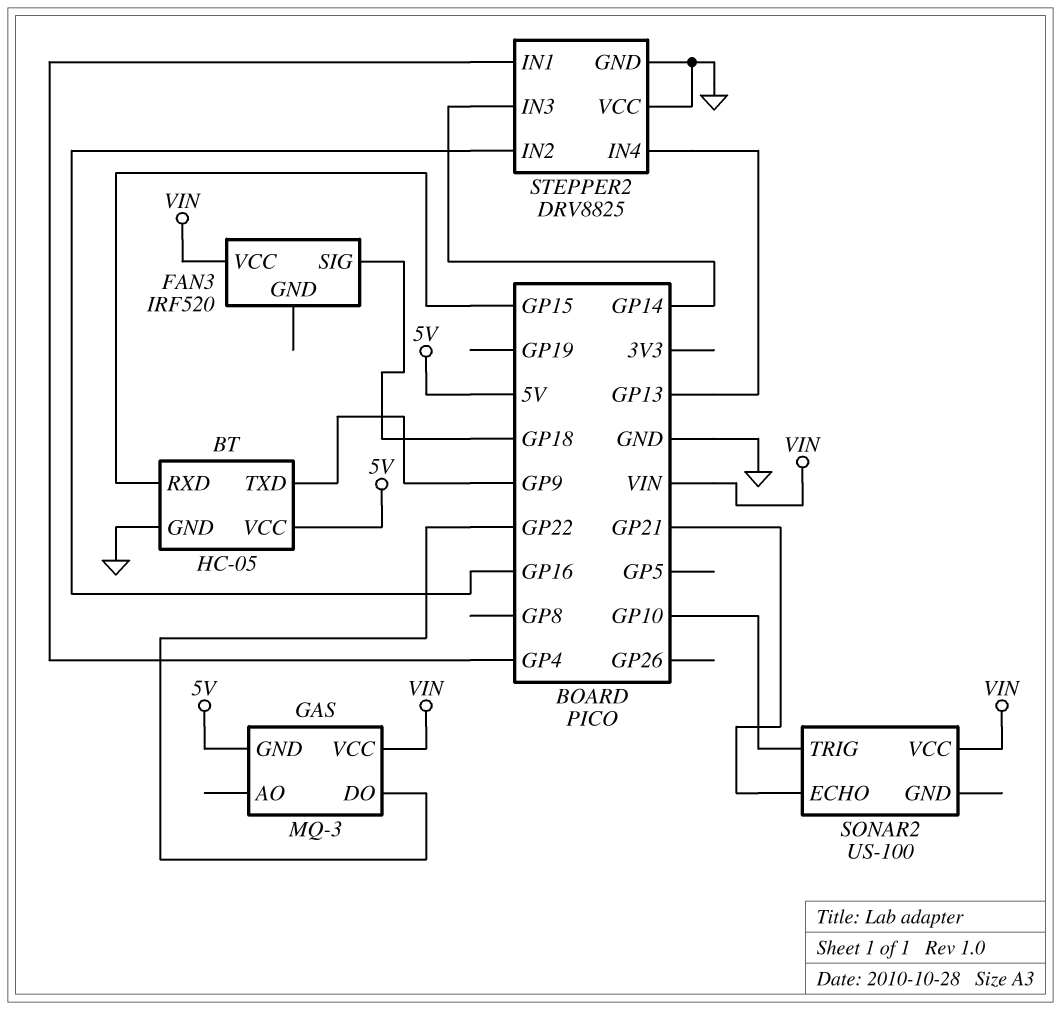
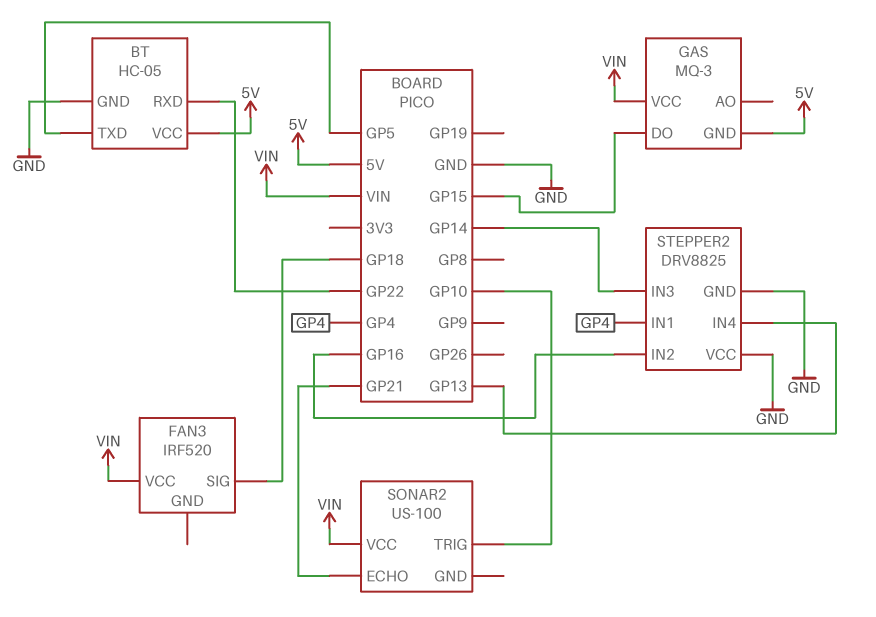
BT pin RXD: GP15 -> GP22
BT pin TXD: GP9 -> GP5
GAS pin DO: GP22 -> GP15

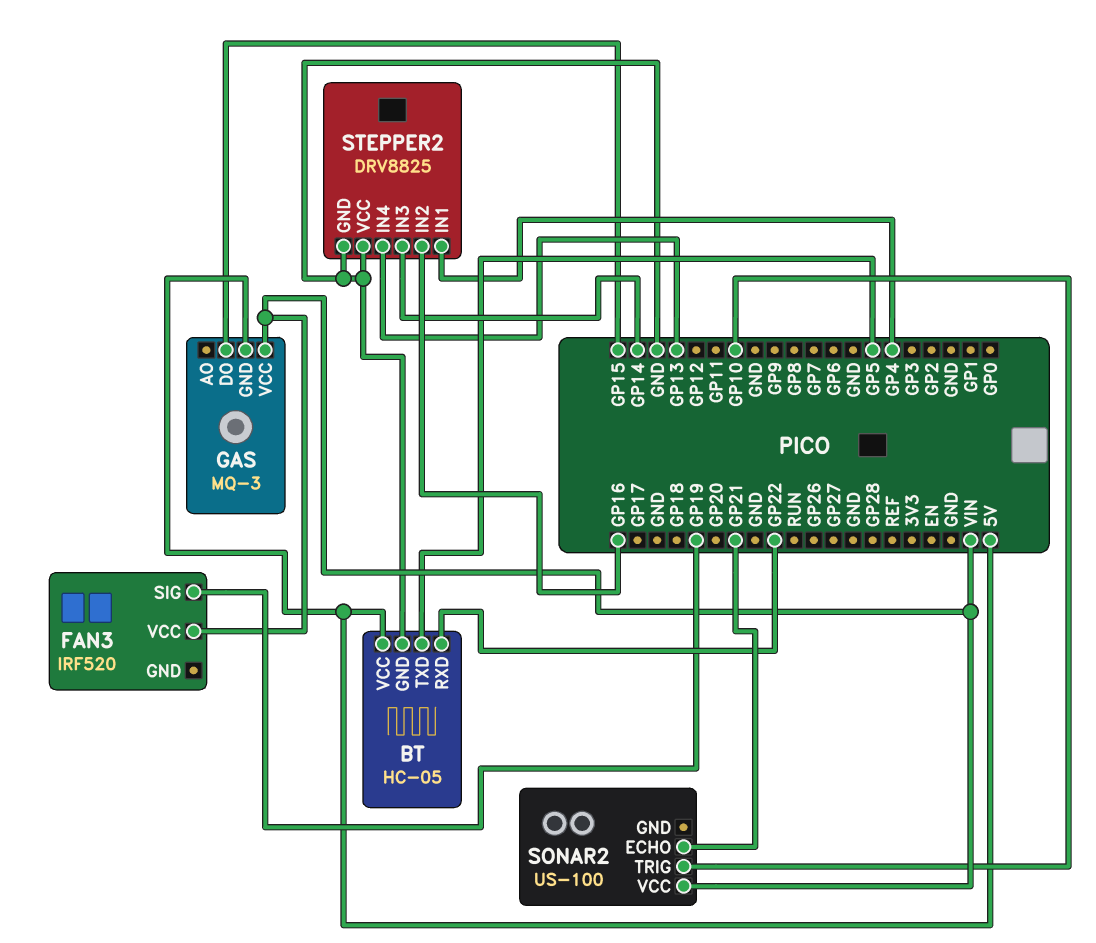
FAN3 pin SIG: GP18 -> GP19

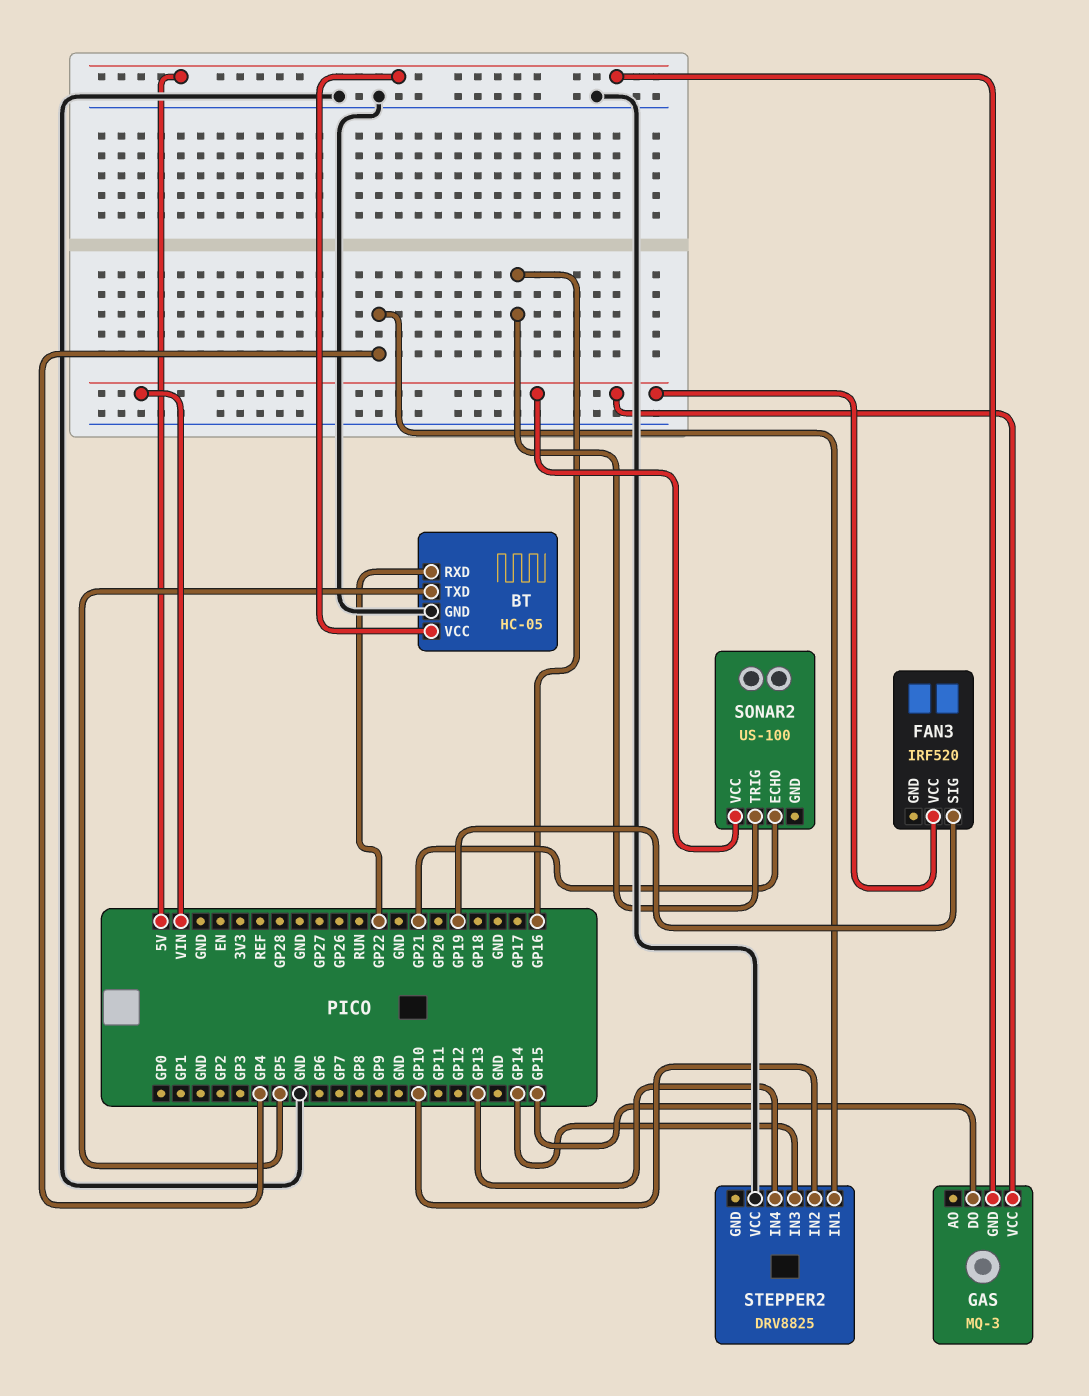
SONAR2 pin TRIG: GP10 -> GP16
STEPPER2 pin GND: GND -> none
STEPPER2 pin IN2: GP16 -> GP10

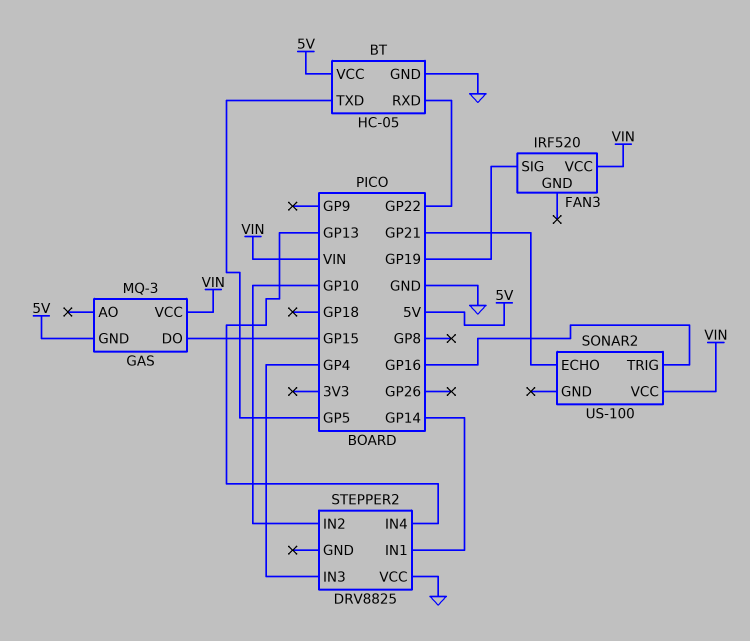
STEPPER2 pin IN1: GP4 -> GP14
STEPPER2 pin IN3: GP14 -> GP4

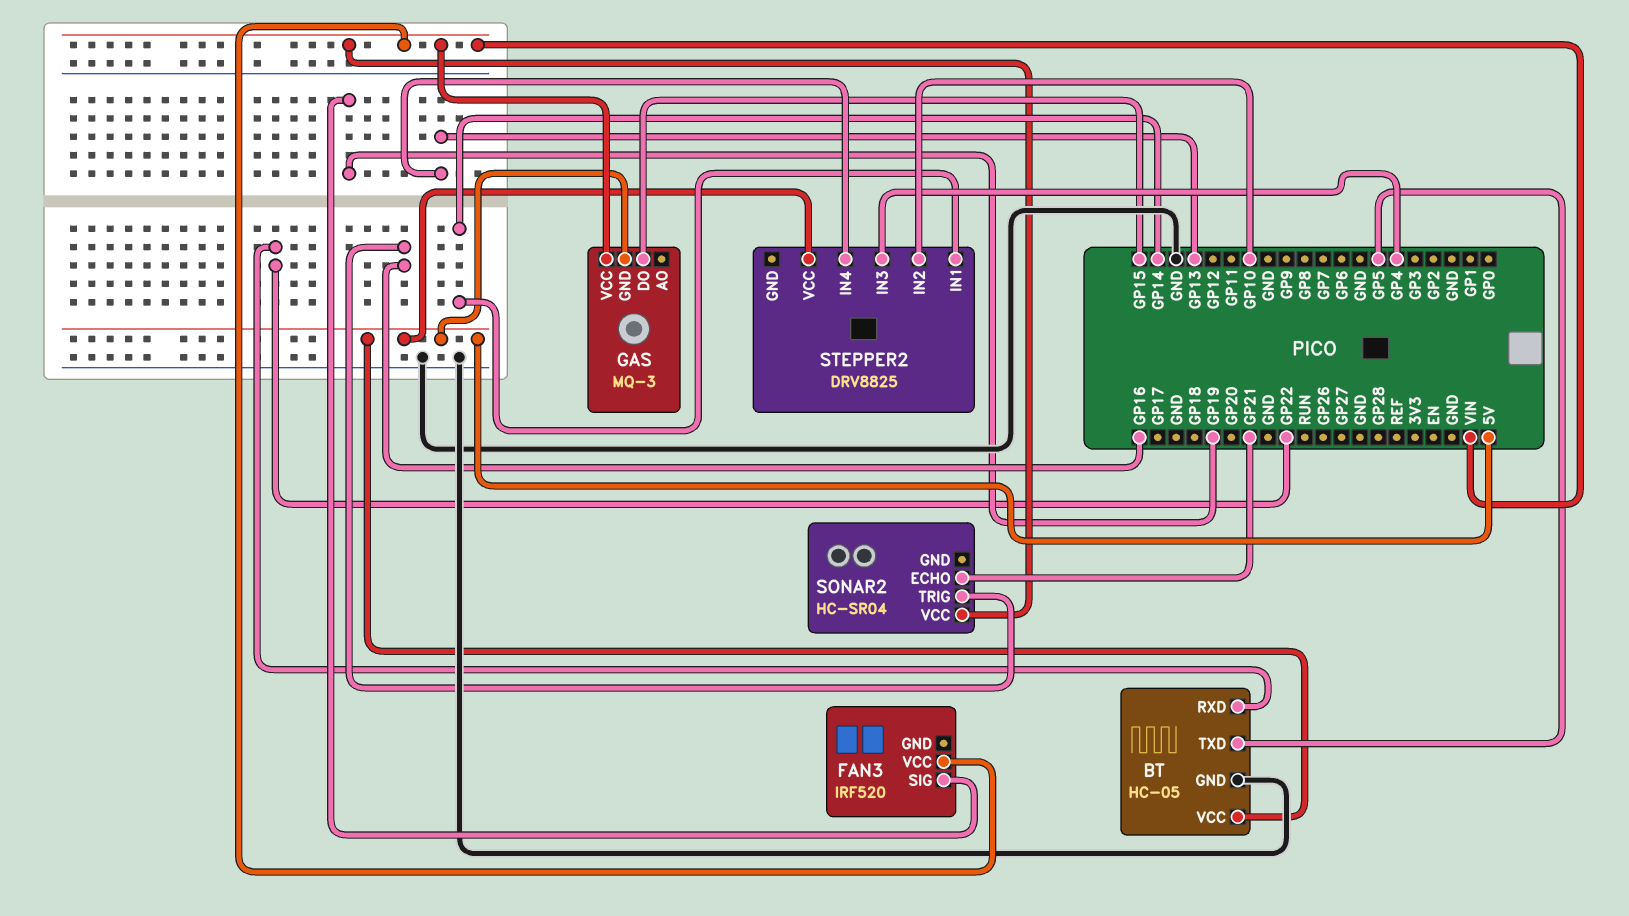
SONAR2: US-100 -> HC-SR04
STEPPER2 pin VCC: GND -> 5V

